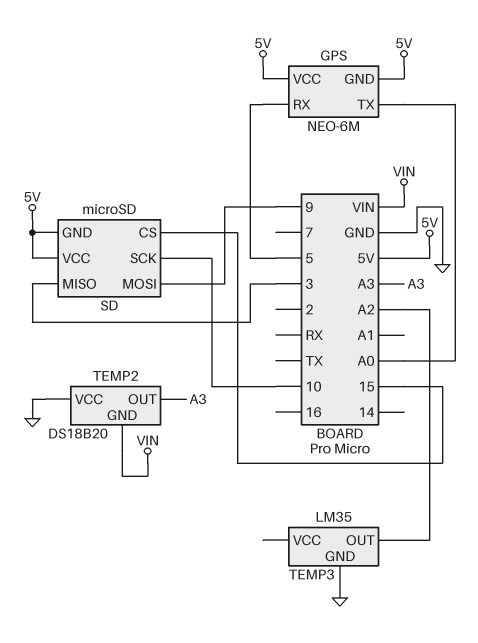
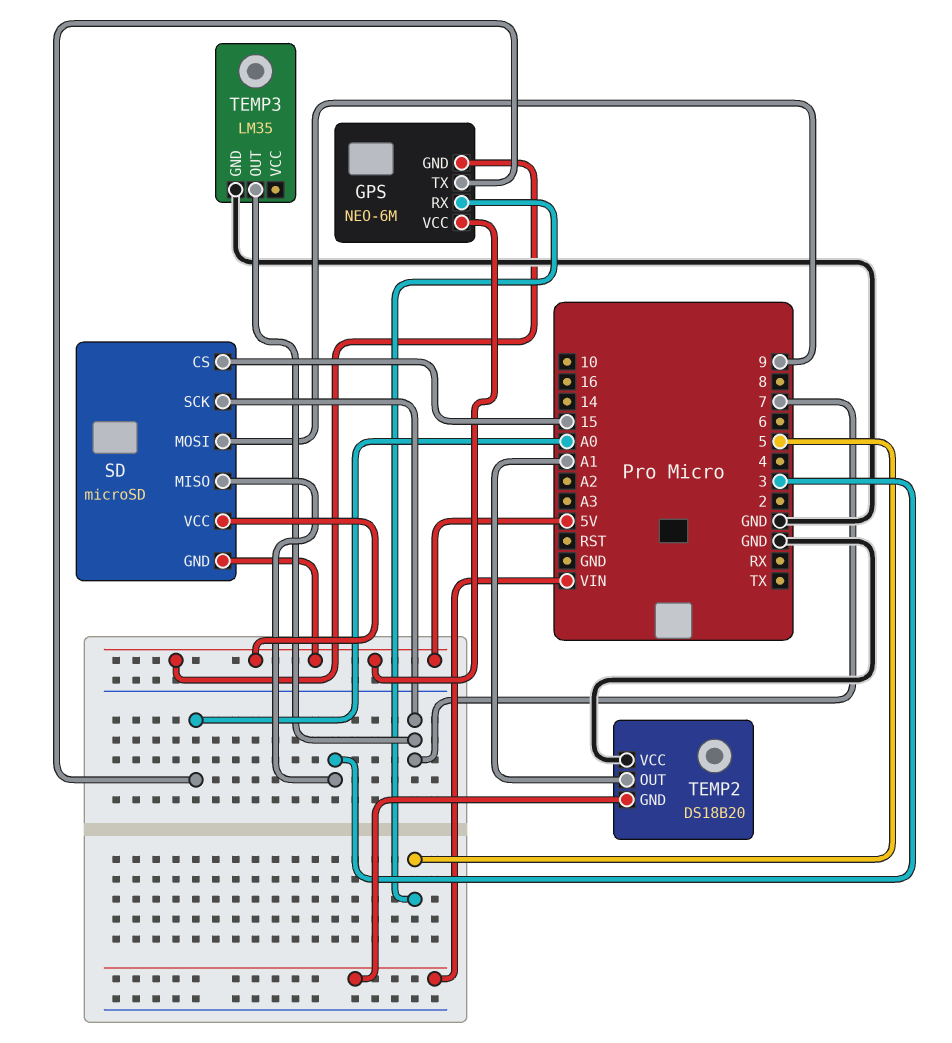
SD pin SCK: 10 -> 7
TEMP2 pin OUT: A3 -> A1
TEMP3 pin OUT: A2 -> 7

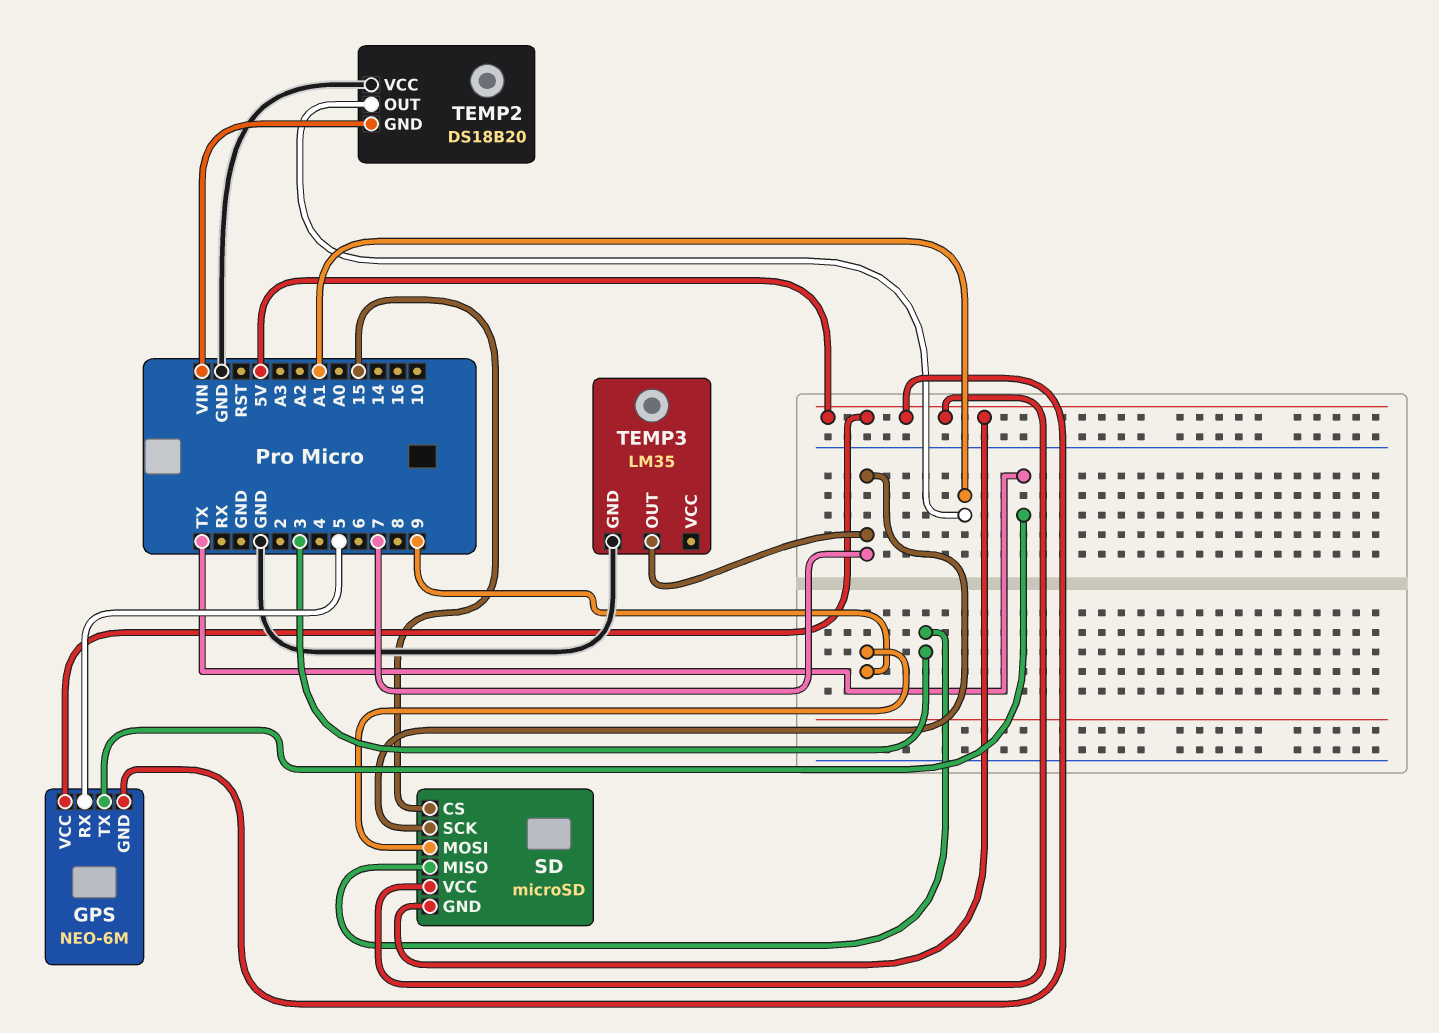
GPS pin TX: A0 -> TX

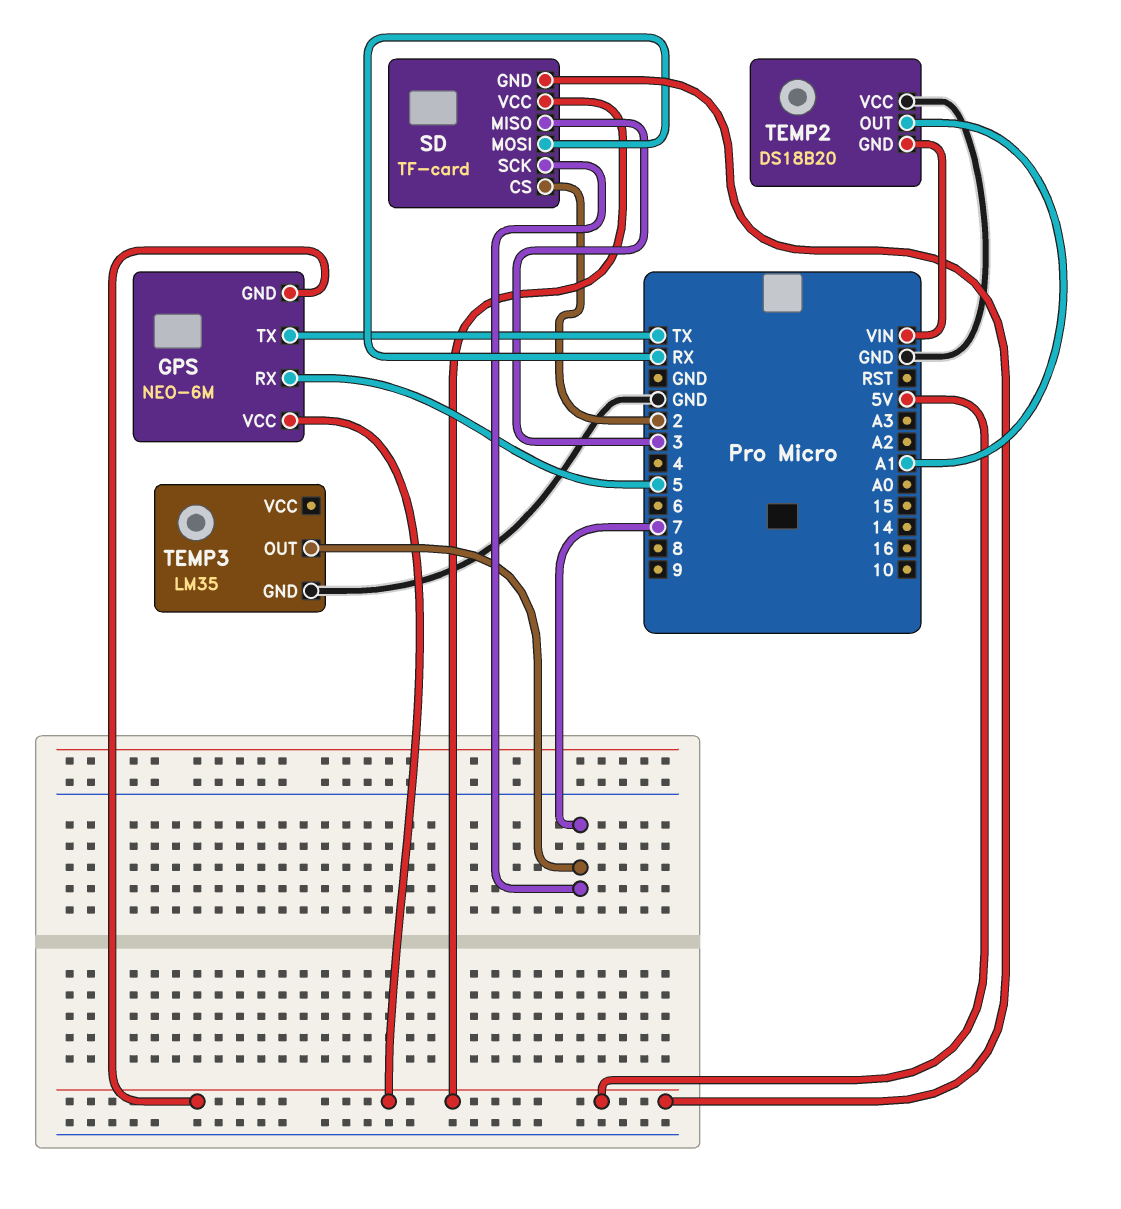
SD: microSD -> TF-card
SD pin CS: 15 -> 2
SD pin MOSI: 9 -> RX

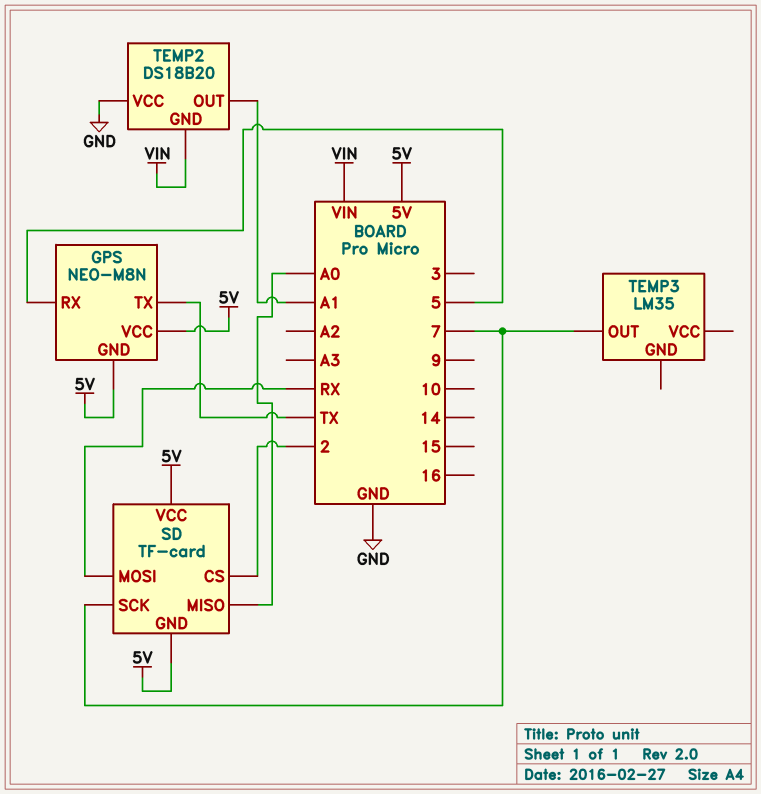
GPS: NEO-6M -> NEO-M8N
SD pin MISO: 3 -> A0
TEMP3 pin GND: GND -> none

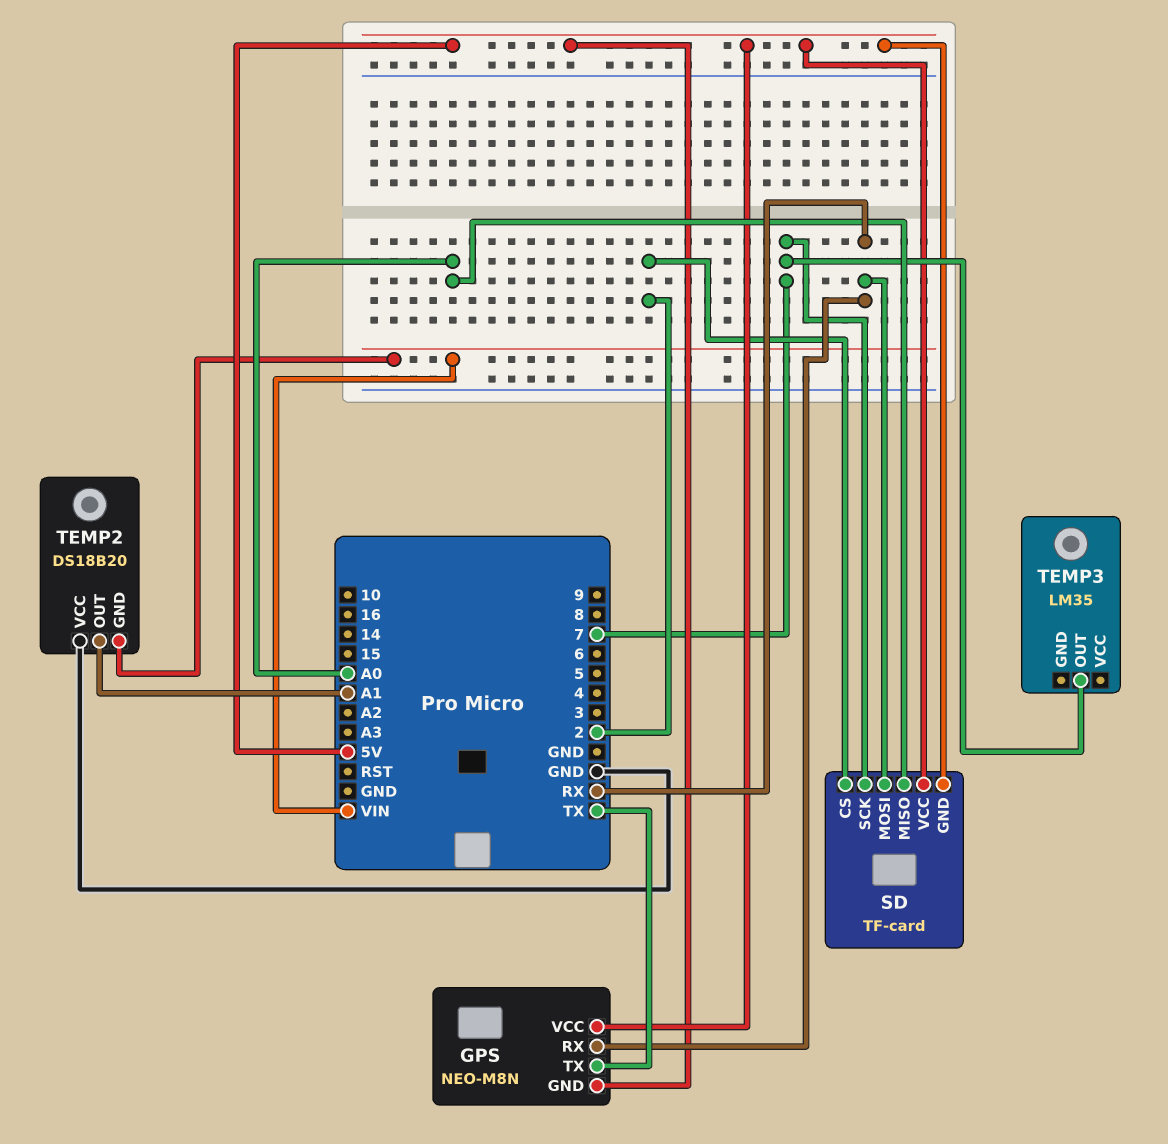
GPS pin RX: 5 -> RX

